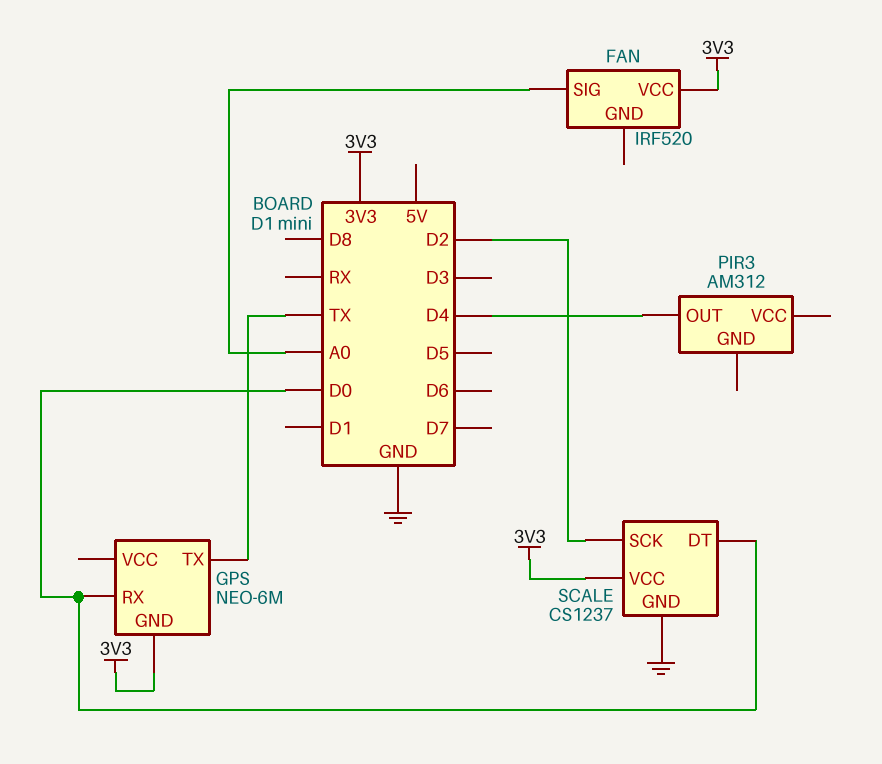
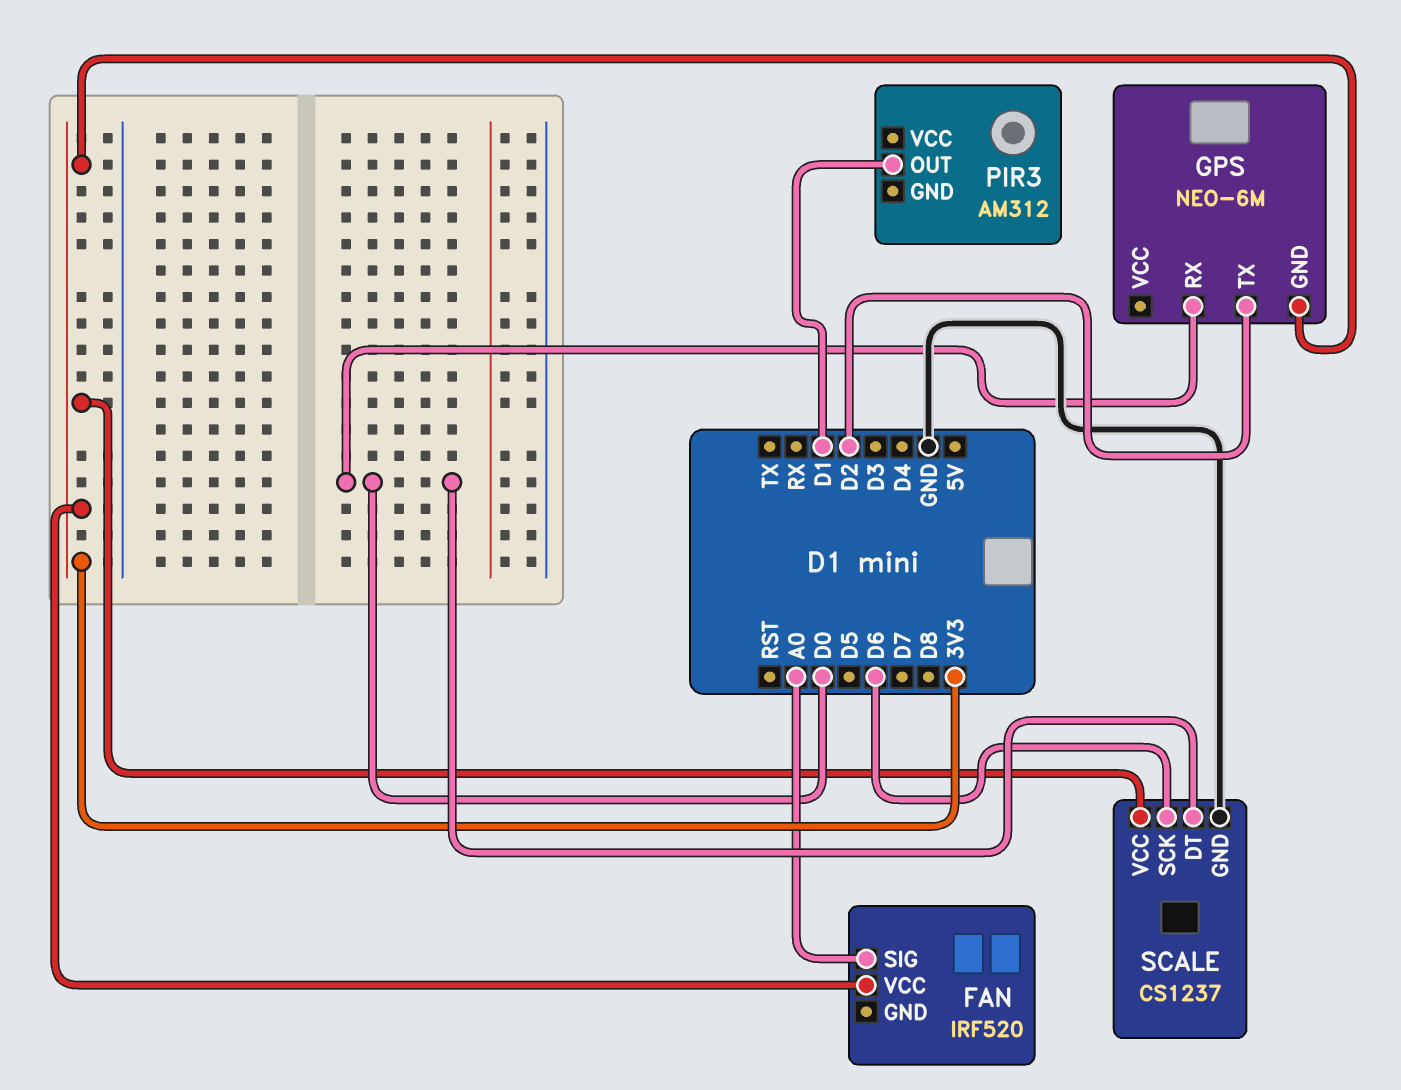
GPS pin TX: TX -> D2
PIR3 pin OUT: D4 -> D1
SCALE pin SCK: D2 -> D6

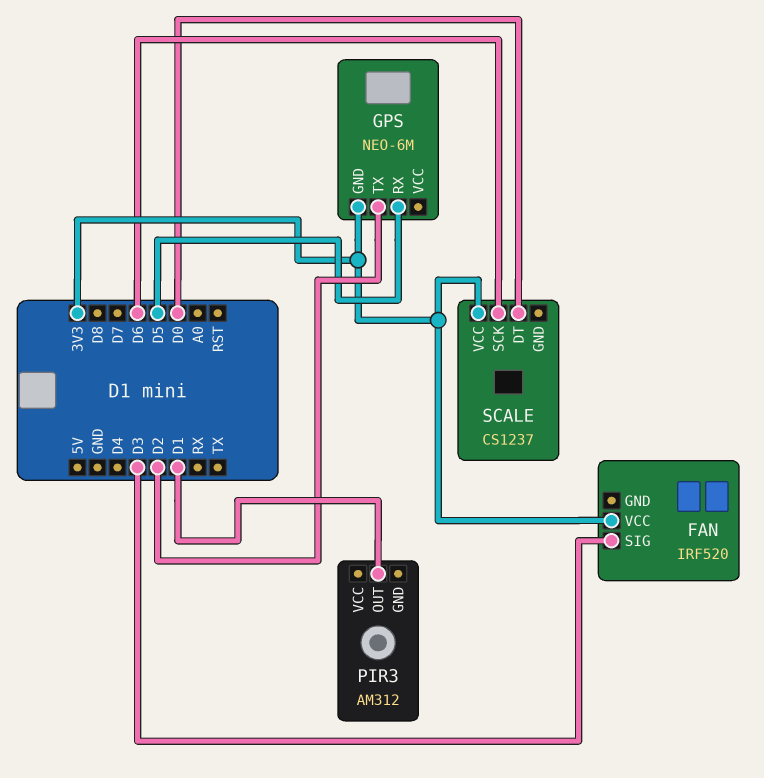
FAN pin SIG: A0 -> D3
GPS pin RX: D0 -> D5
SCALE pin GND: GND -> none

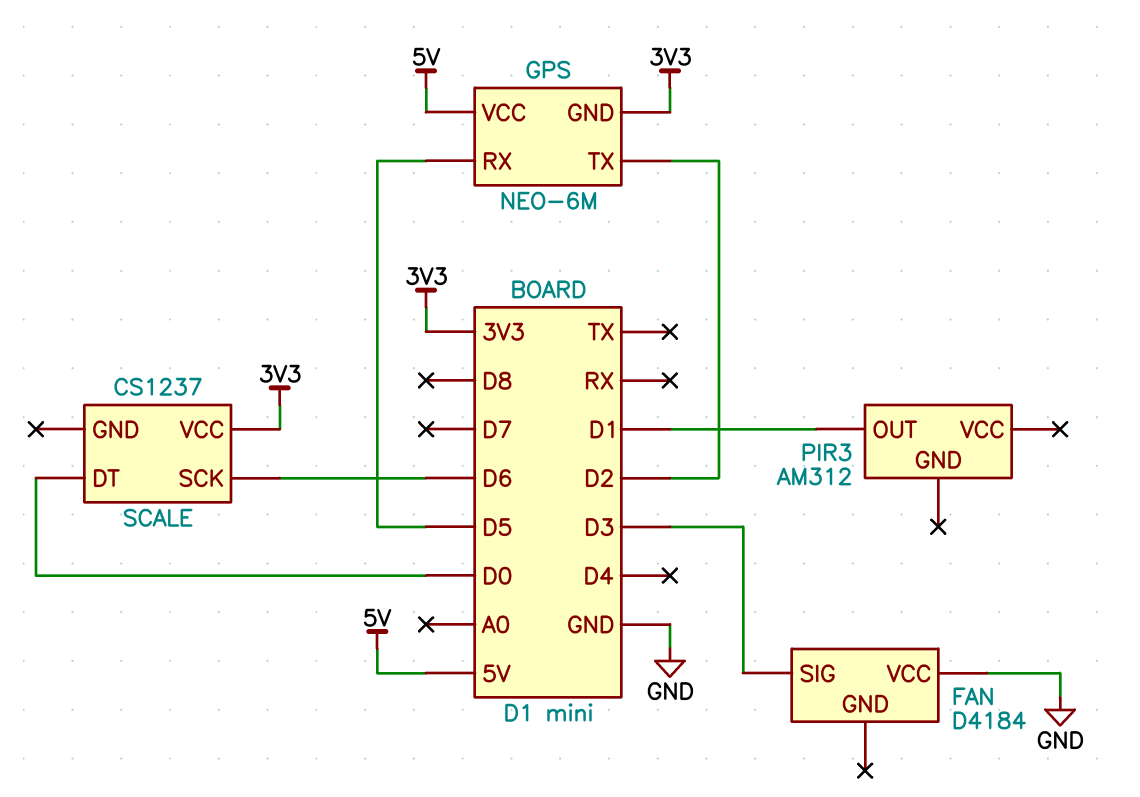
FAN: IRF520 -> D4184
FAN pin VCC: 3V3 -> GND
GPS pin VCC: none -> 5V

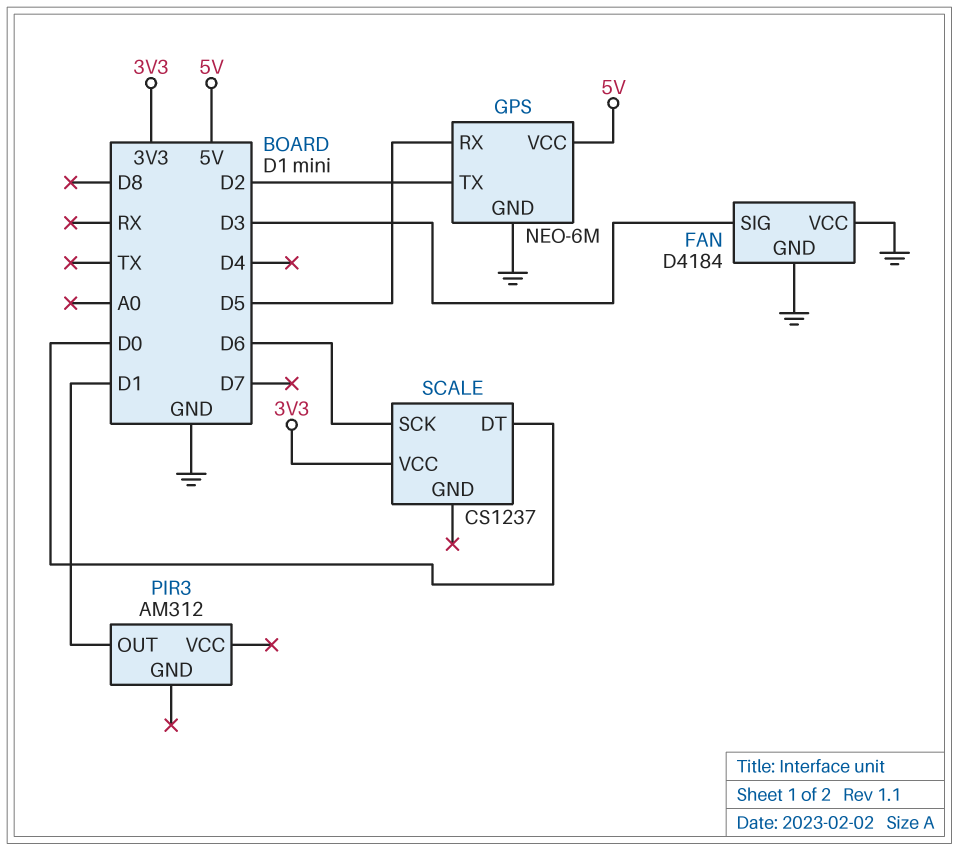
FAN pin GND: none -> GND
GPS pin GND: 3V3 -> GND

